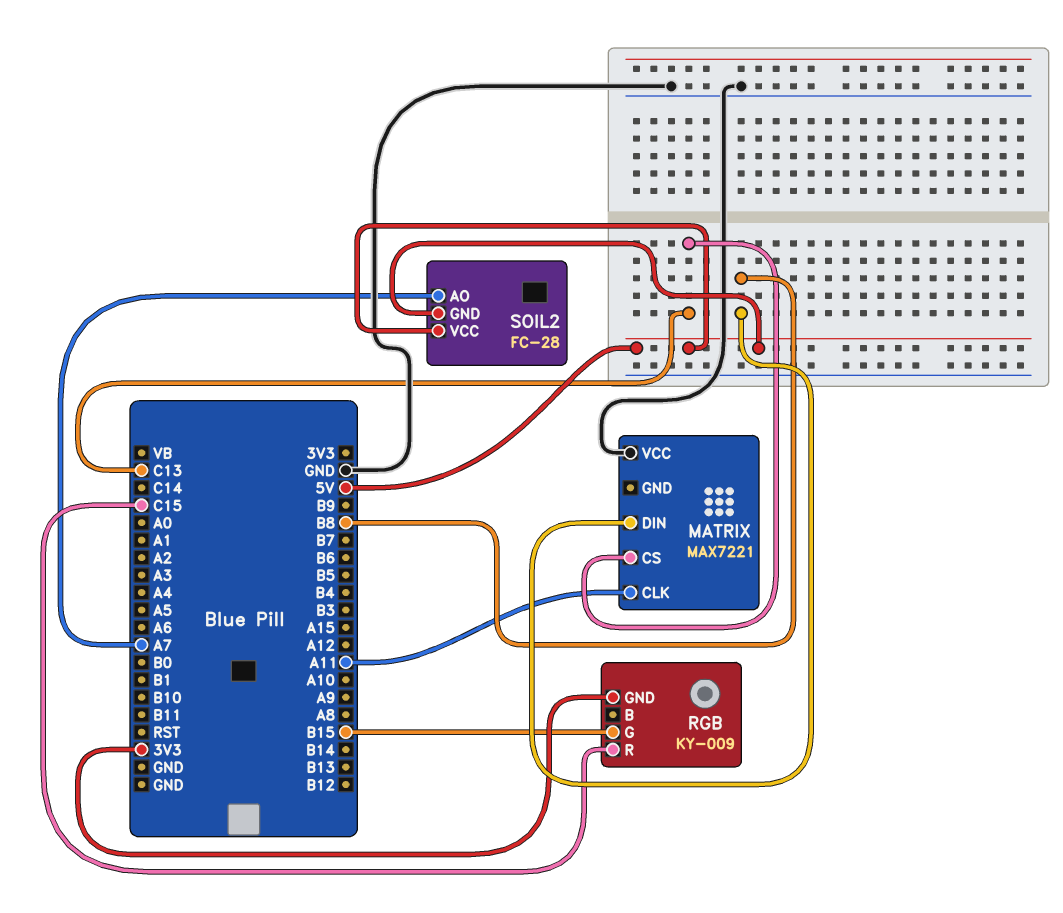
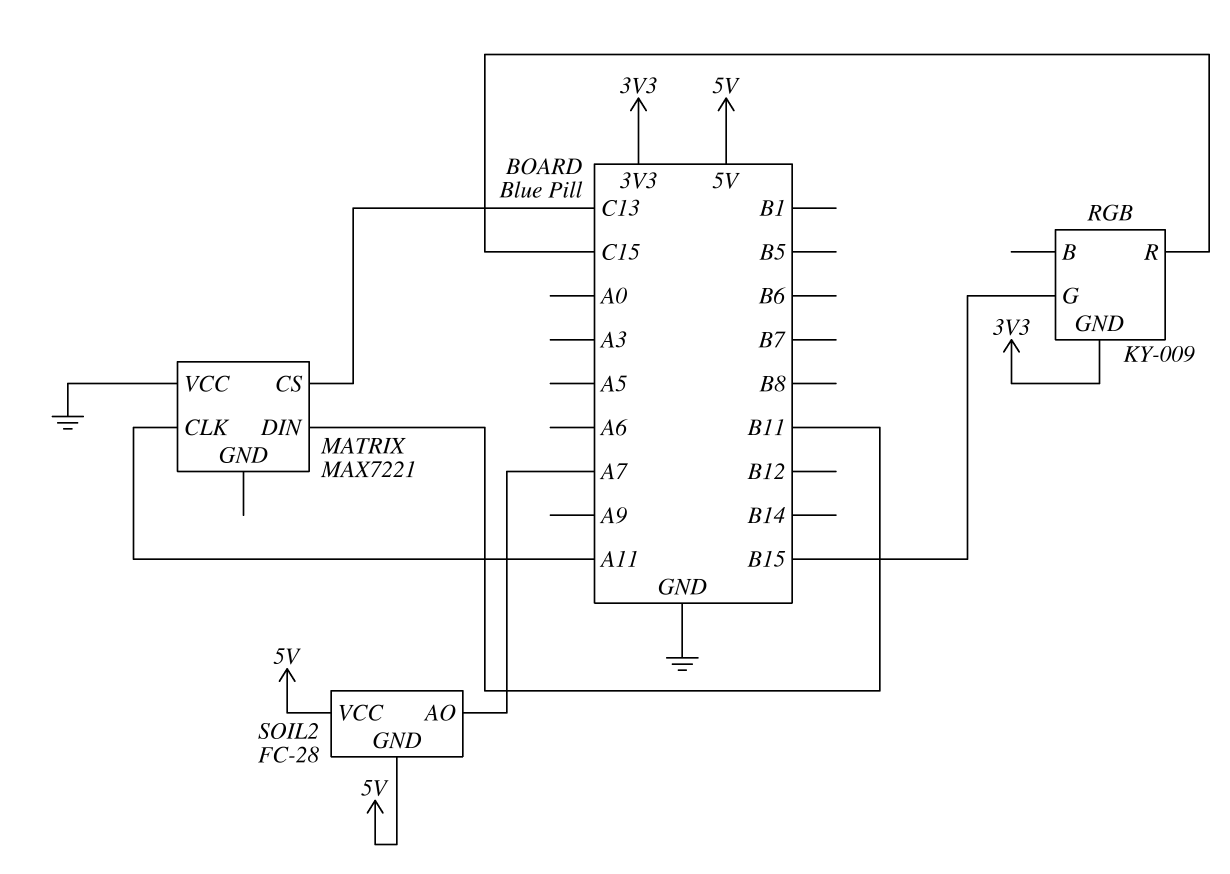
MATRIX pin DIN: B8 -> B11

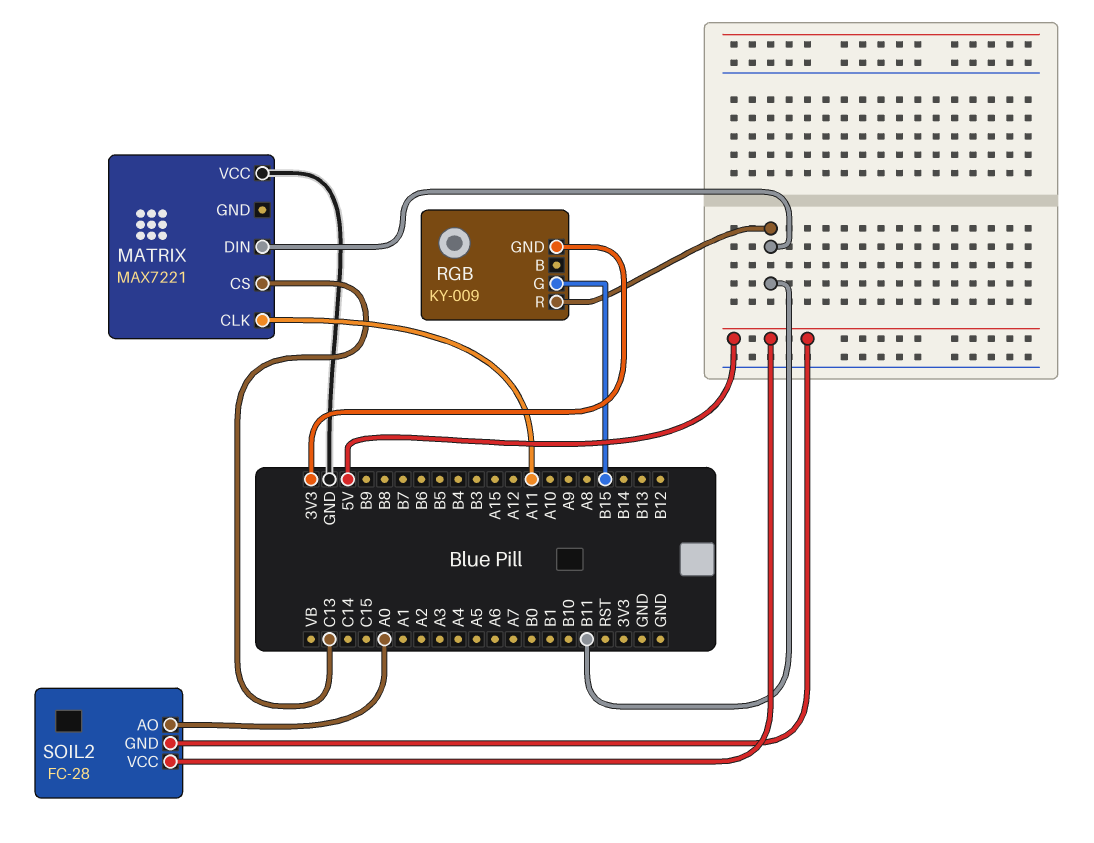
RGB pin R: C15 -> B11
SOIL2 pin AO: A7 -> A0

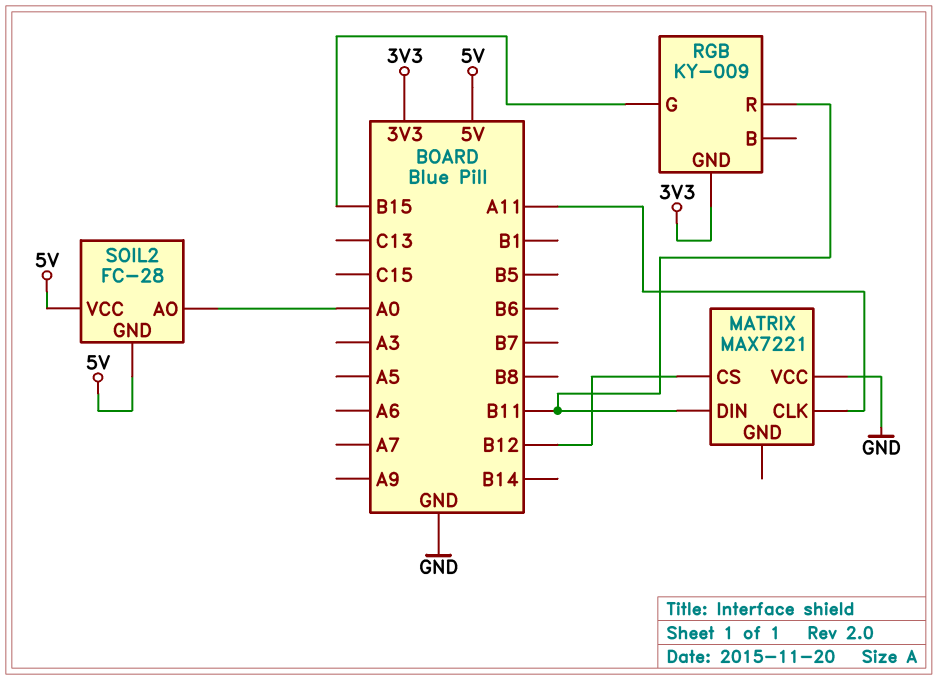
MATRIX pin CS: C13 -> B12

